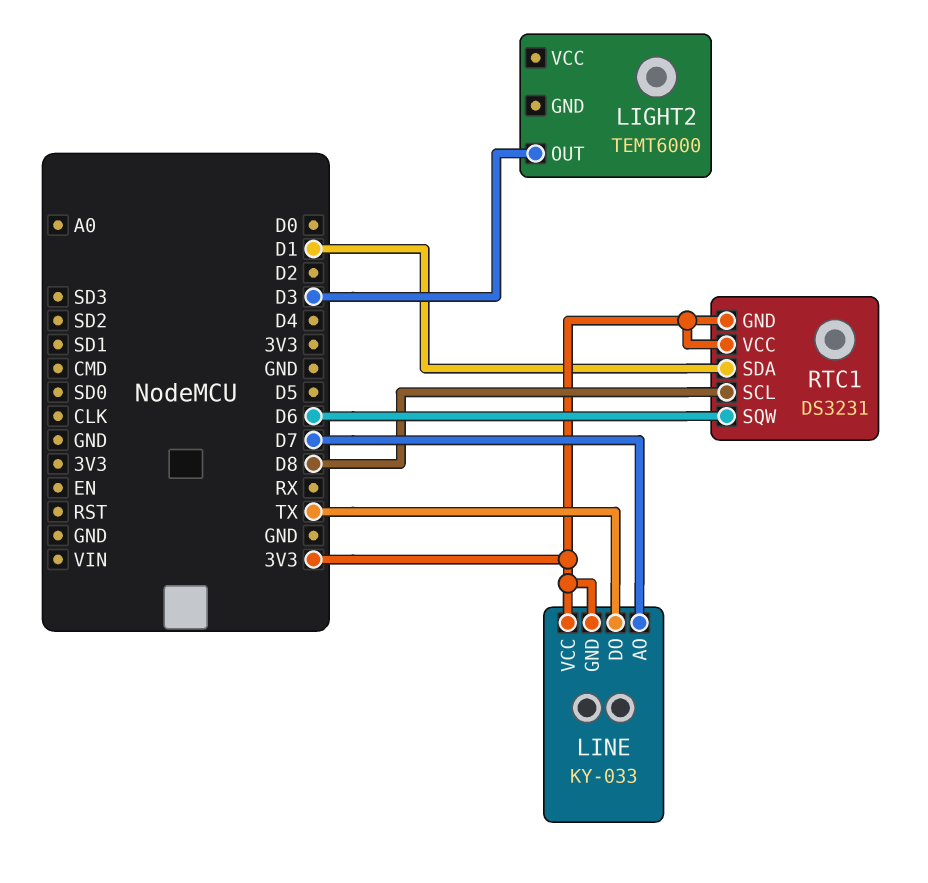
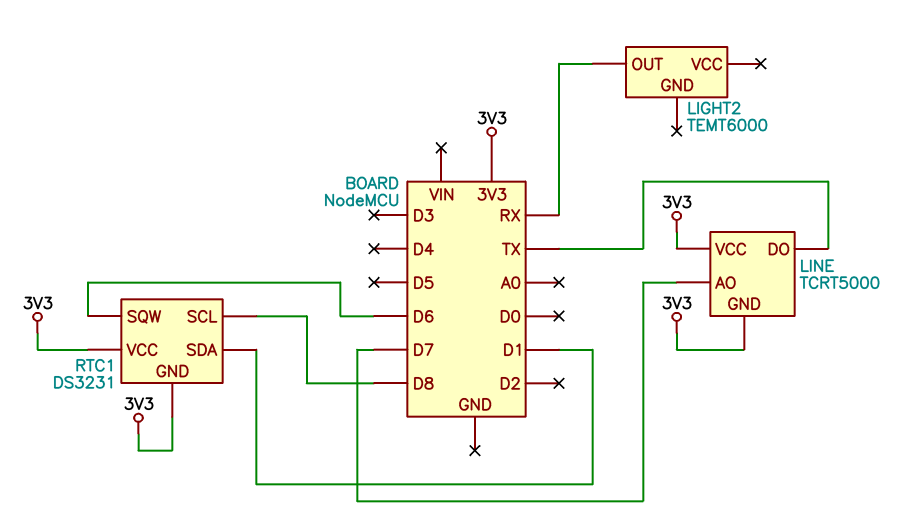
LIGHT2 pin OUT: D3 -> RX
LINE: KY-033 -> TCRT5000

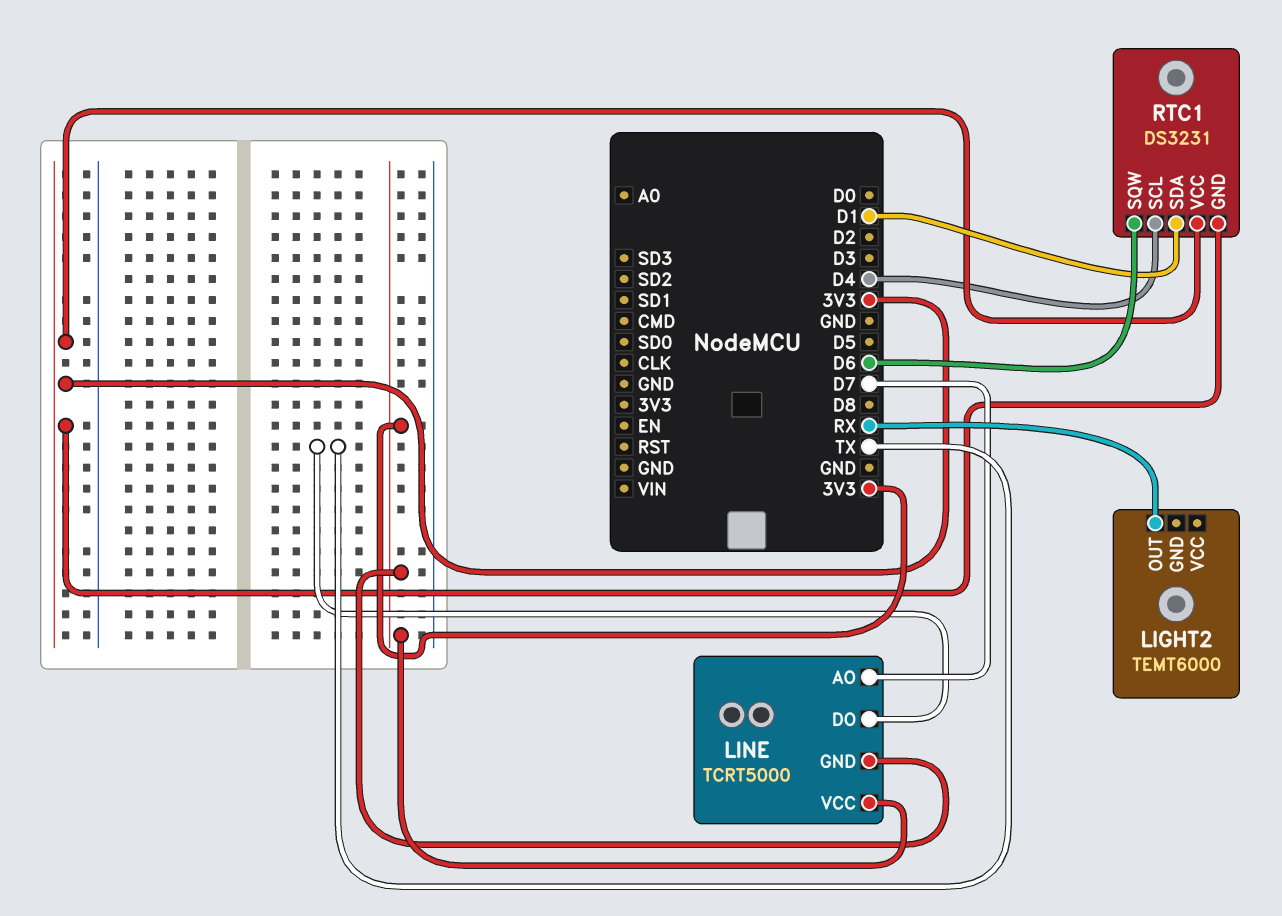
RTC1 pin SCL: D8 -> D4

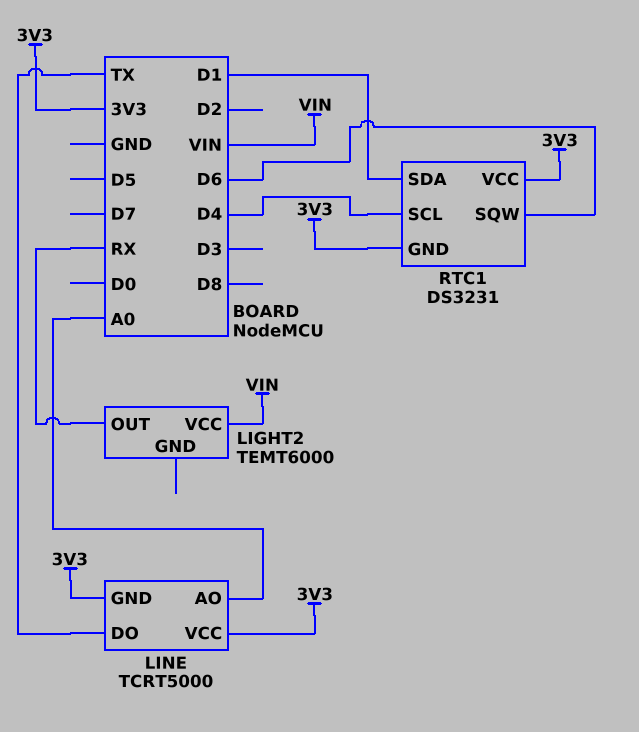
LIGHT2 pin VCC: none -> VIN
LINE pin AO: D7 -> A0

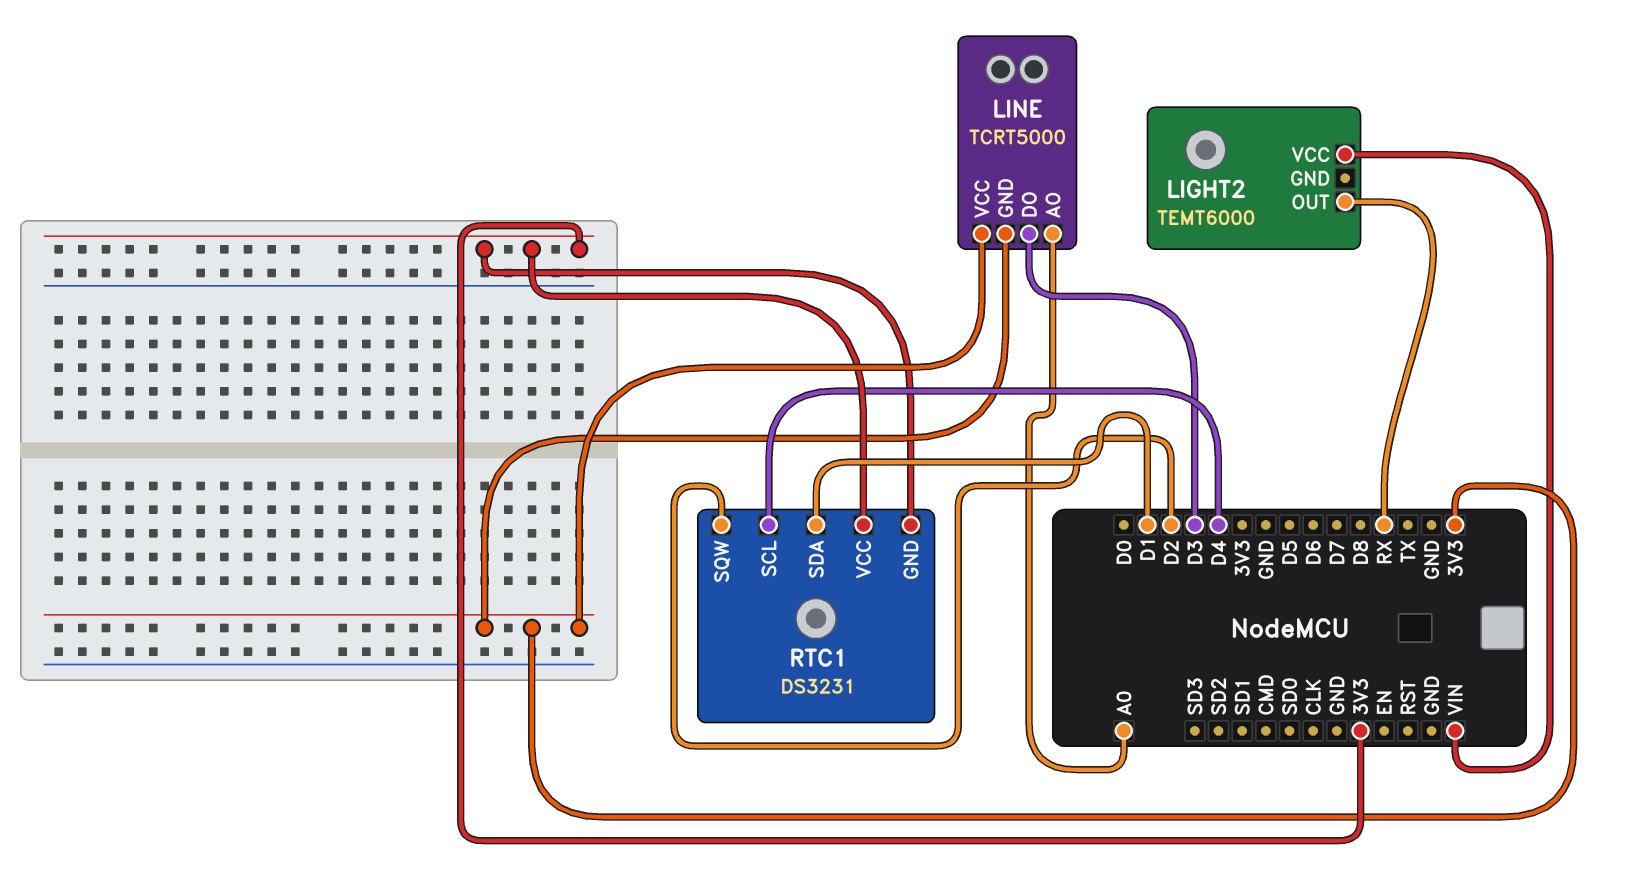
LINE pin DO: TX -> D3
RTC1 pin SQW: D6 -> D2

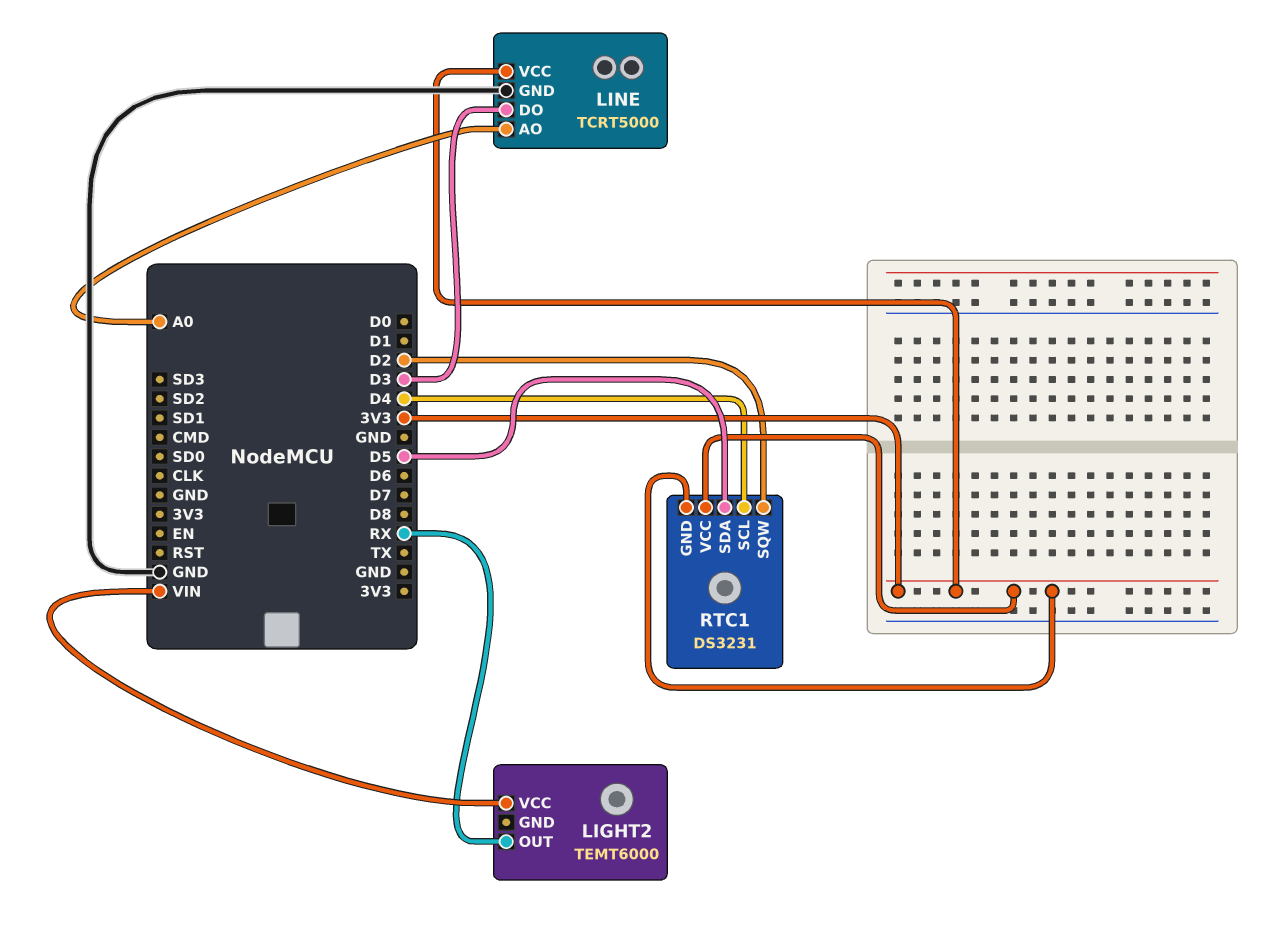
LINE pin GND: 3V3 -> GND
RTC1 pin SDA: D1 -> D5

